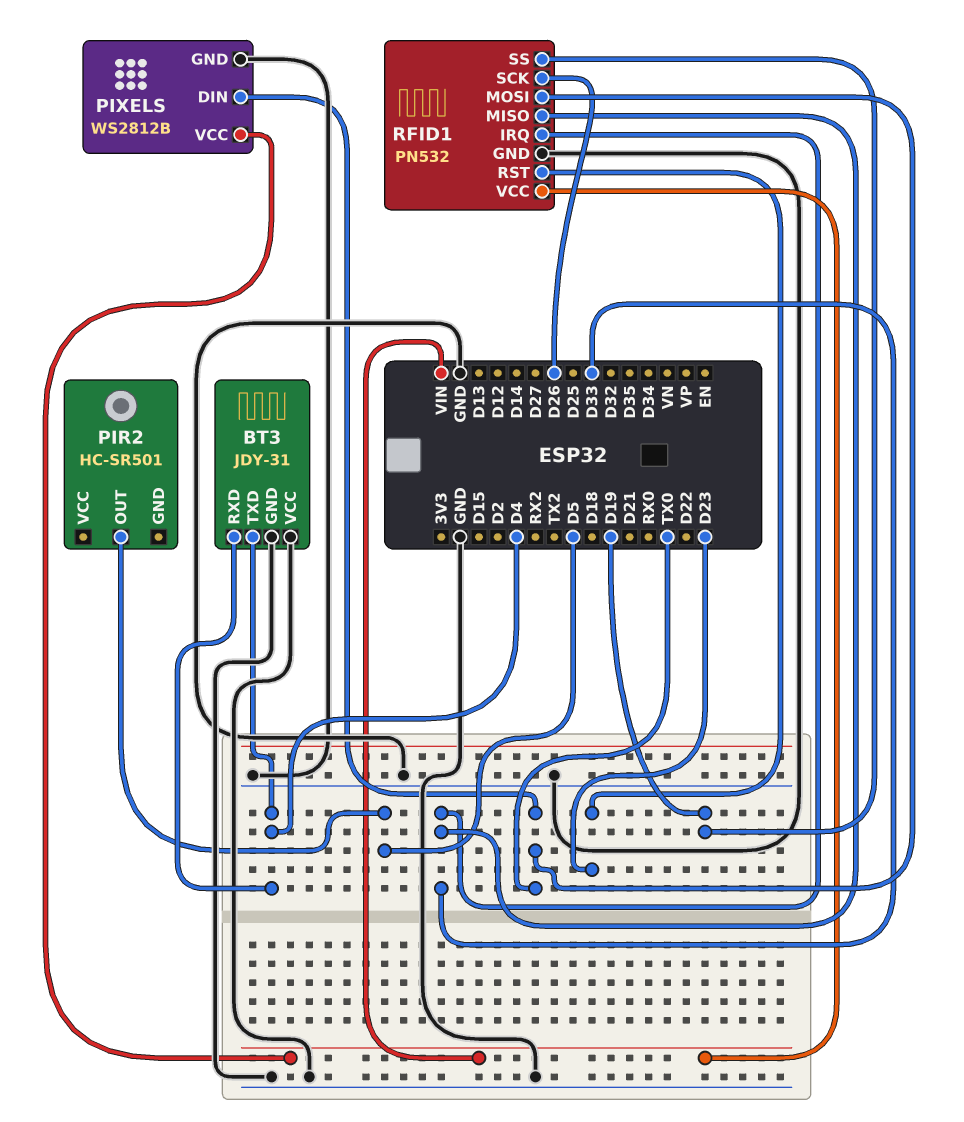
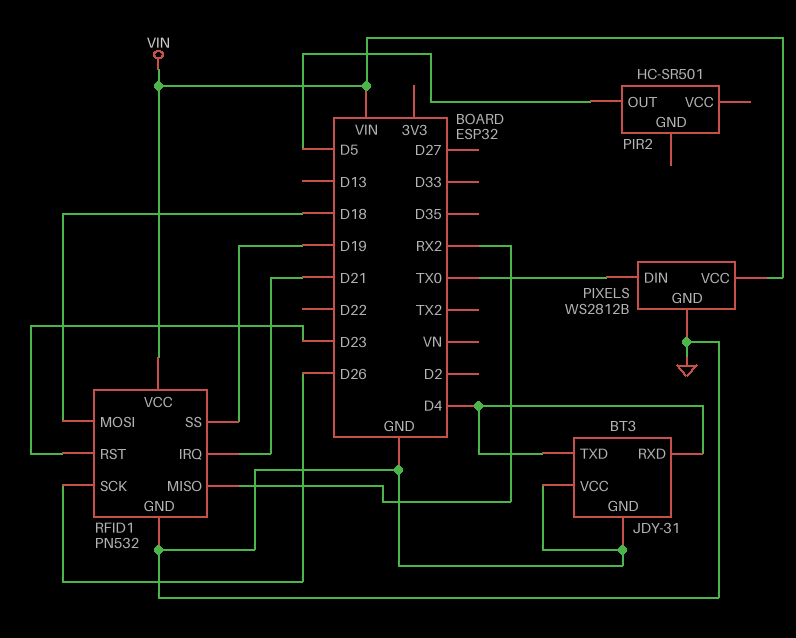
RFID1 pin IRQ: D33 -> D21
RFID1 pin MISO: D33 -> RX2
RFID1 pin MOSI: TX0 -> D18

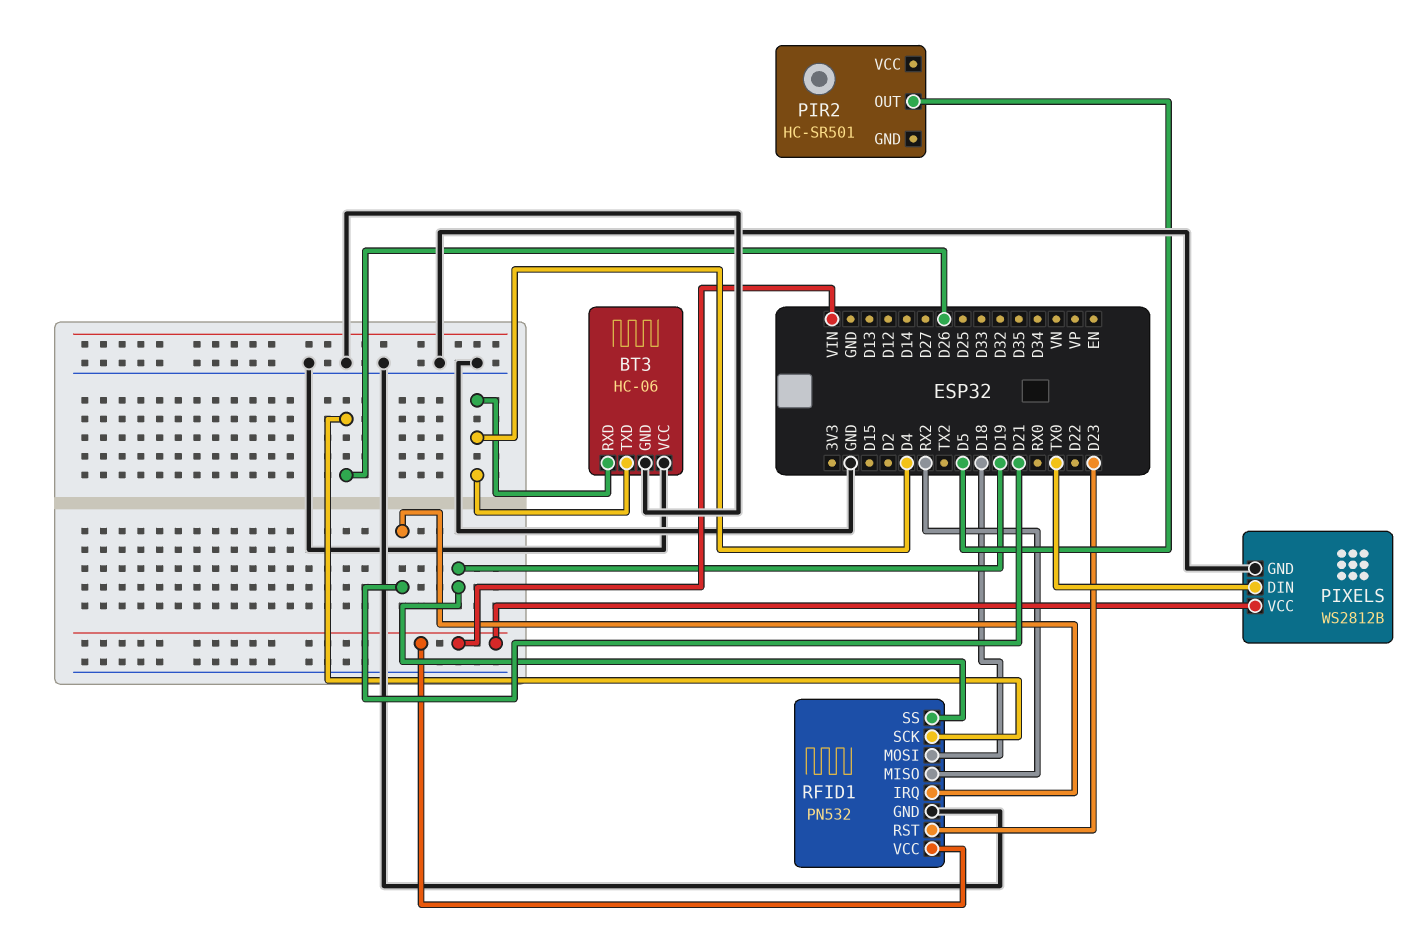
BT3: JDY-31 -> HC-06

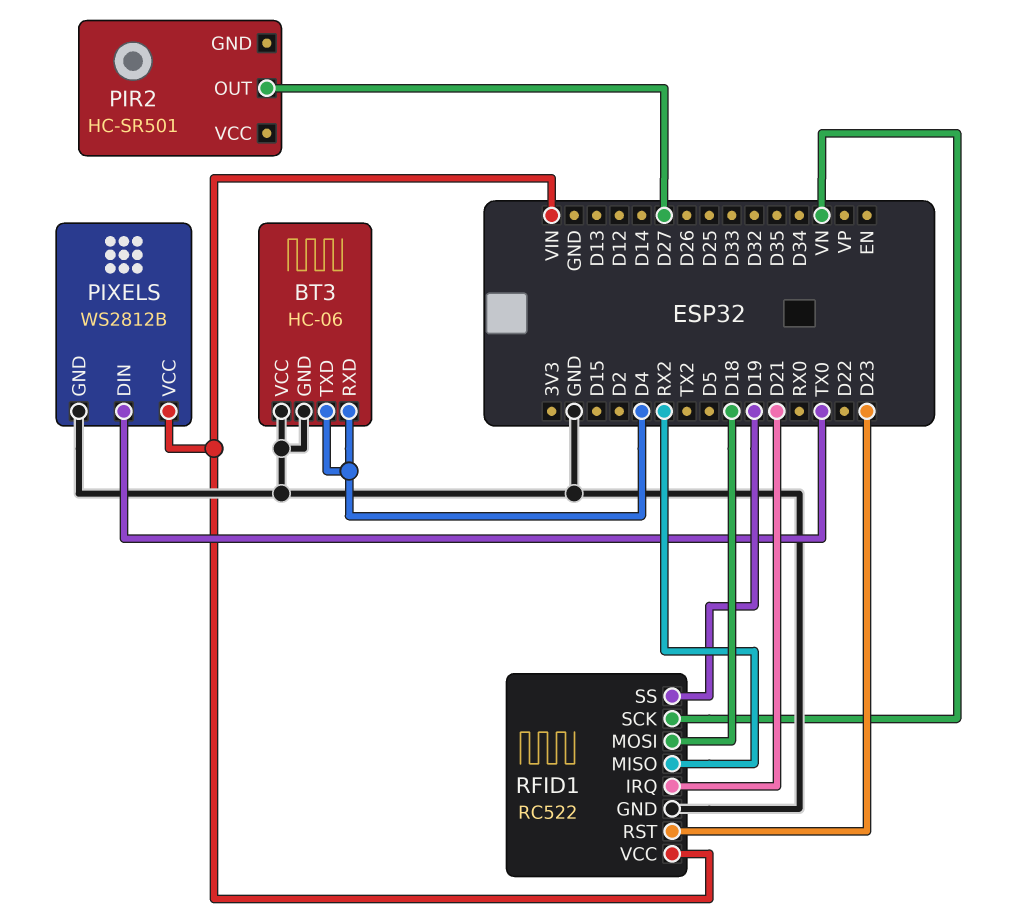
PIR2 pin OUT: D5 -> D27
RFID1: PN532 -> RC522
RFID1 pin SCK: D26 -> VN

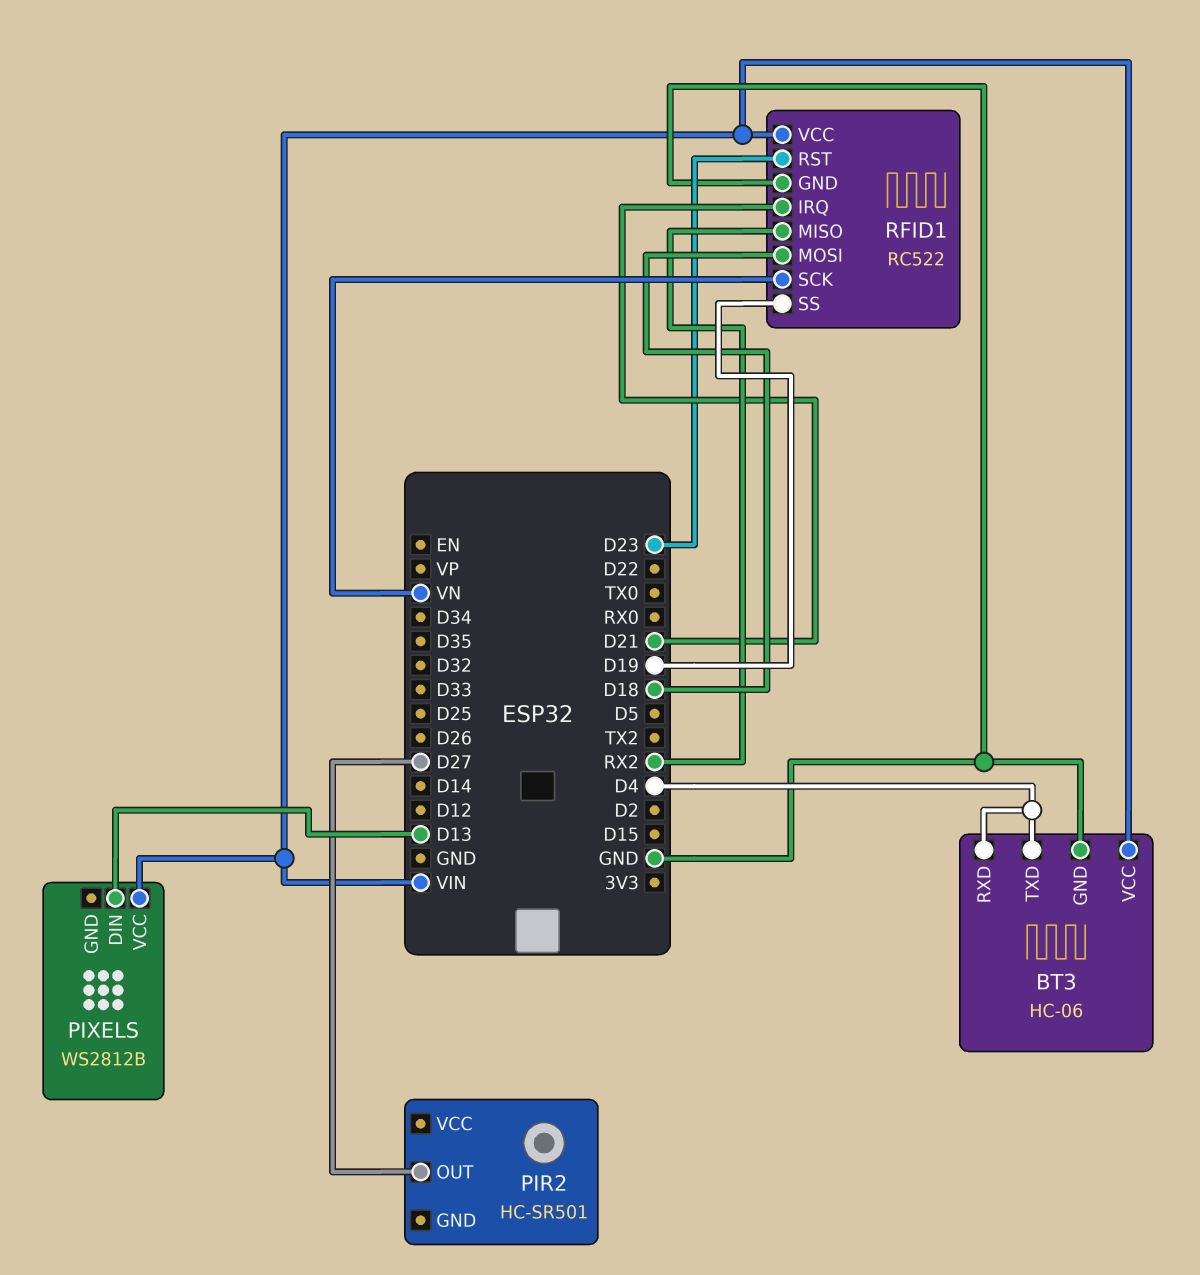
BT3 pin VCC: GND -> VIN
PIXELS pin DIN: TX0 -> D13
PIXELS pin GND: GND -> none

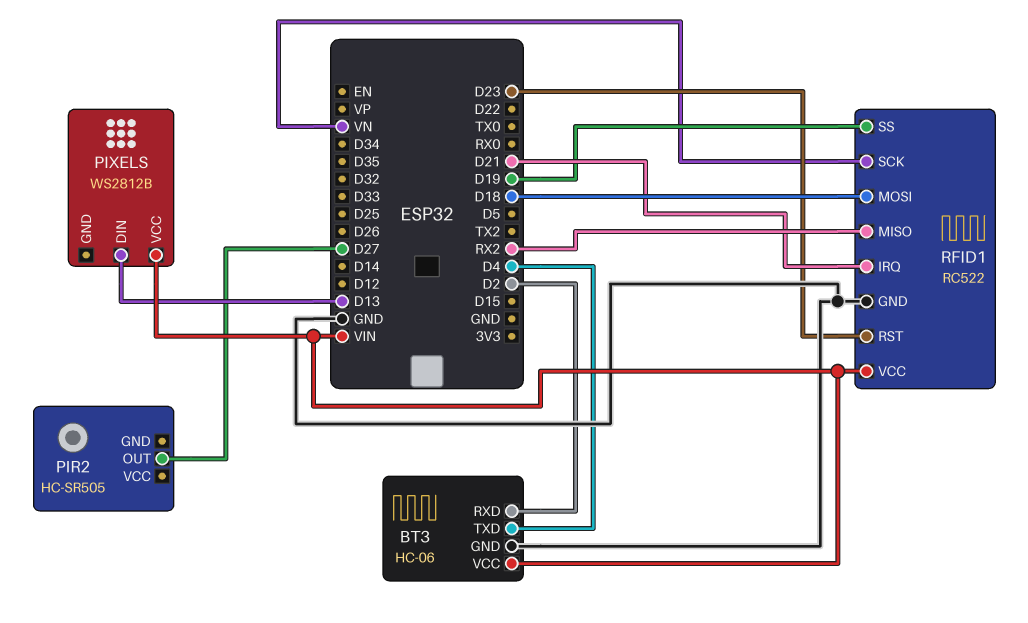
BT3 pin RXD: D4 -> D2
PIR2: HC-SR501 -> HC-SR505

